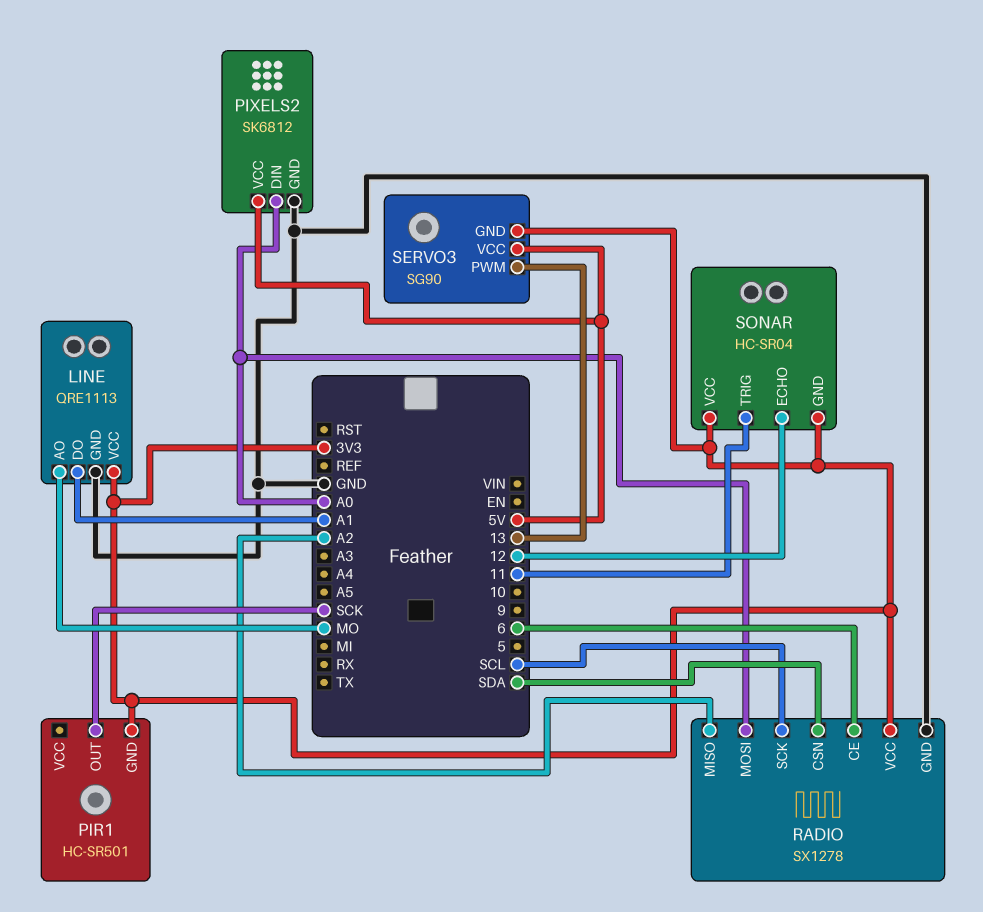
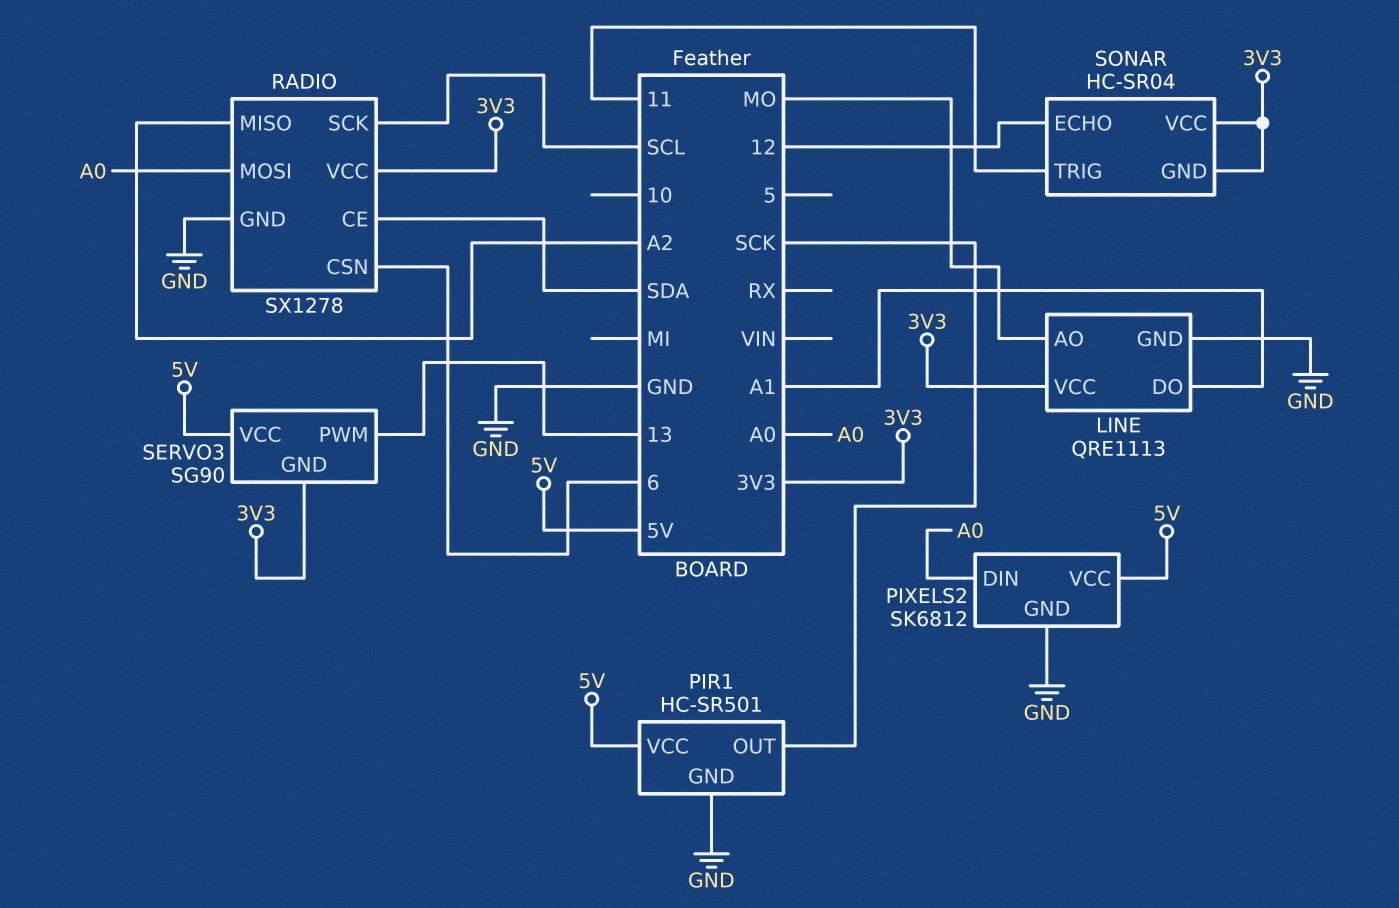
PIR1 pin GND: 3V3 -> GND
PIR1 pin VCC: none -> 5V
RADIO pin CE: 6 -> SDA
RADIO pin CSN: SDA -> 6

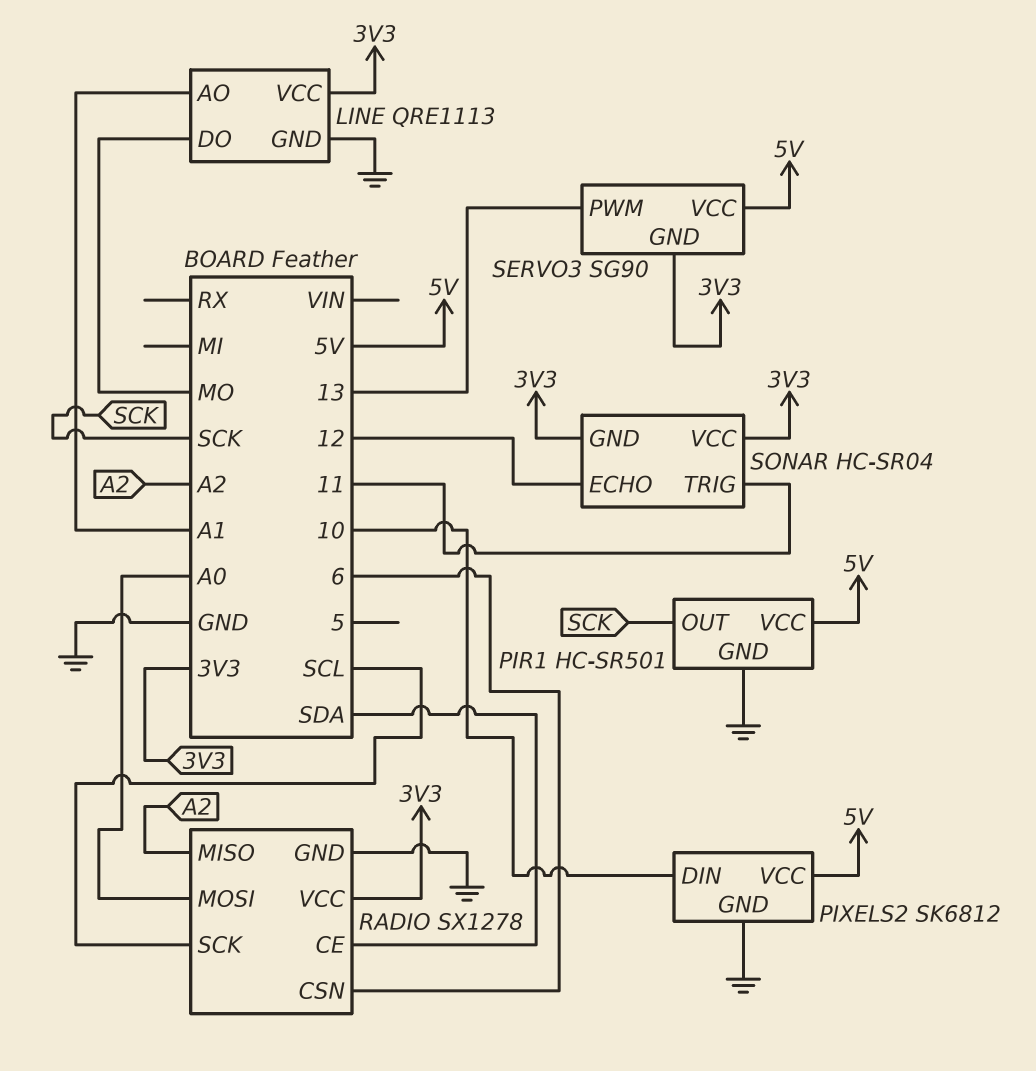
LINE pin AO: MO -> A1
LINE pin DO: A1 -> MO
PIXELS2 pin DIN: A0 -> 10

